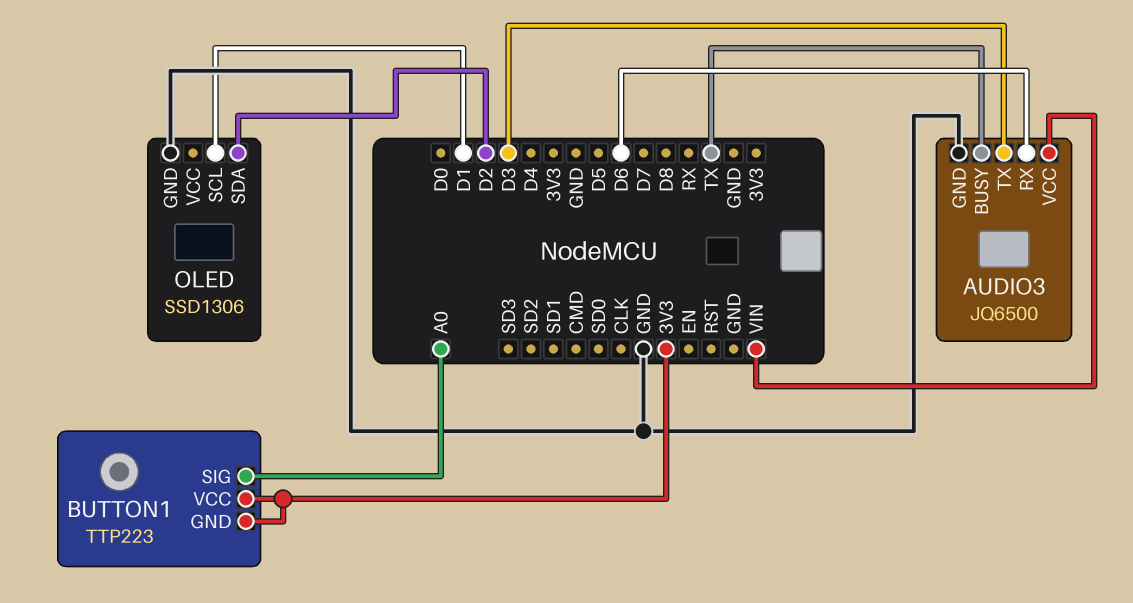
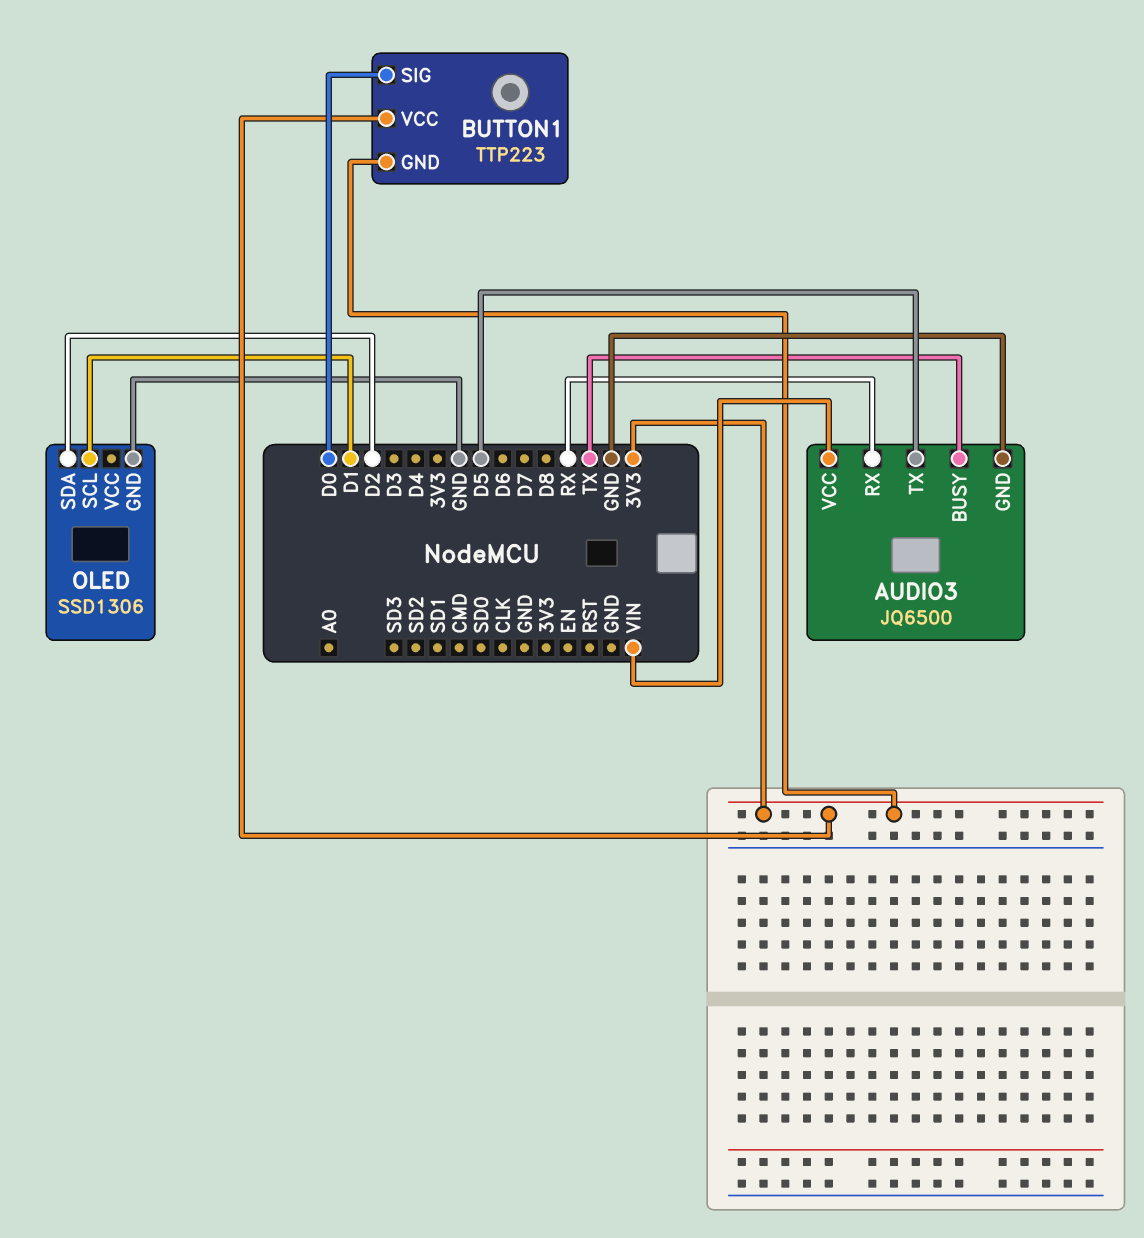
AUDIO3 pin RX: D6 -> RX
AUDIO3 pin TX: D3 -> D5
BUTTON1 pin SIG: A0 -> D0

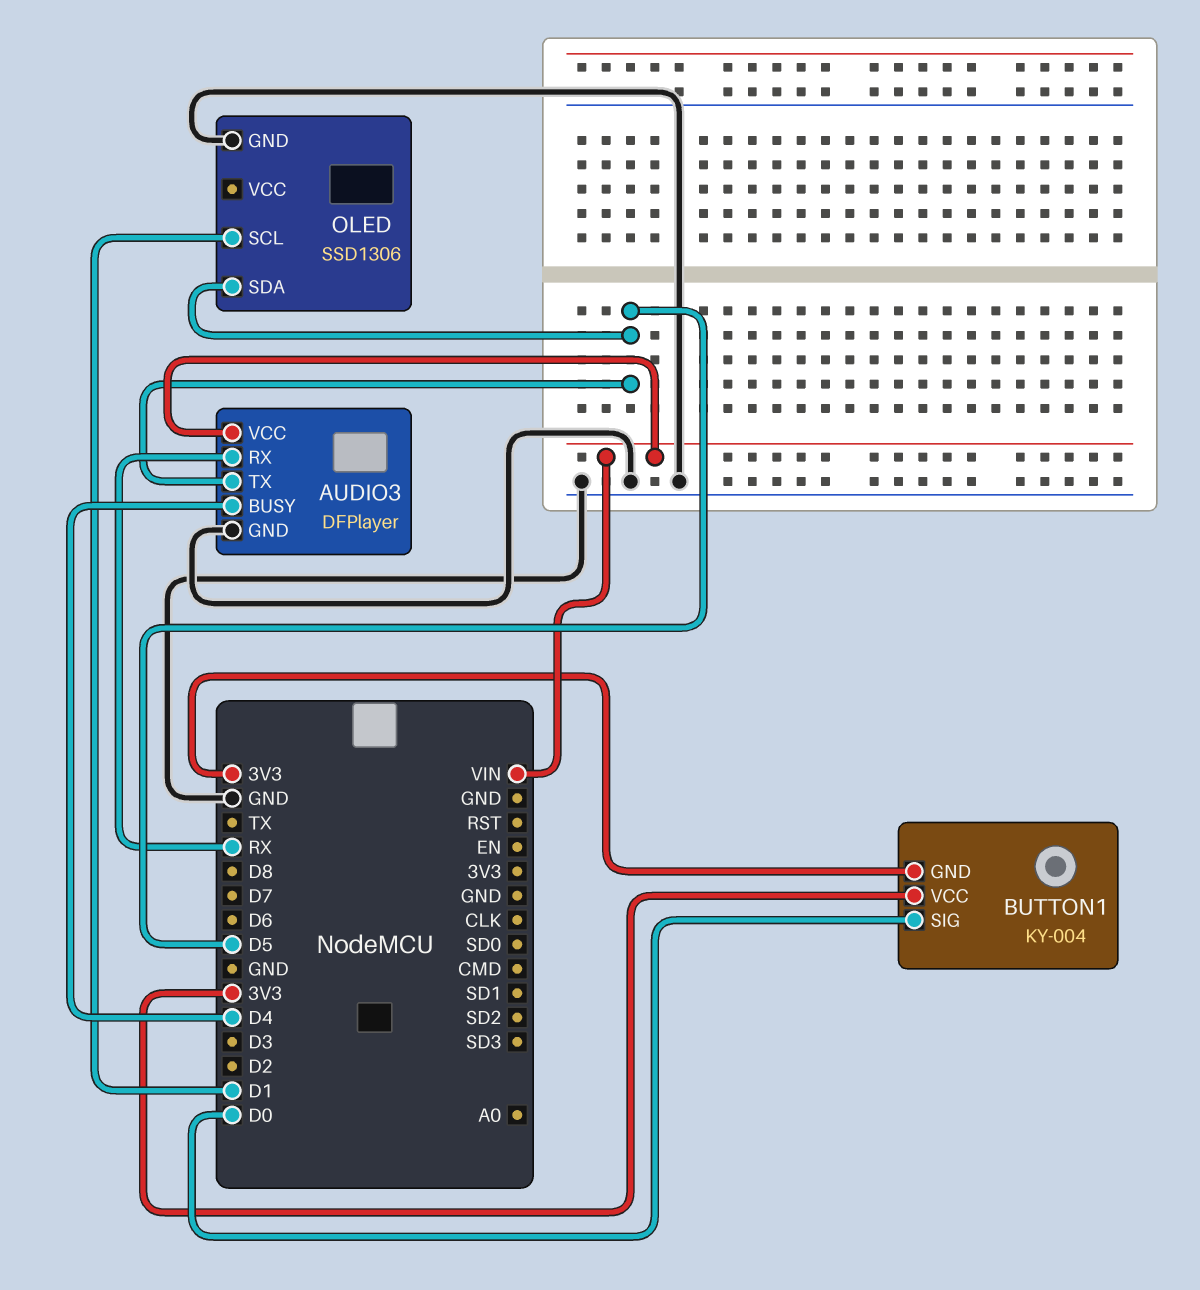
AUDIO3: JQ6500 -> DFPlayer
AUDIO3 pin BUSY: TX -> D4
BUTTON1: TTP223 -> KY-004
OLED pin SDA: D2 -> D5

